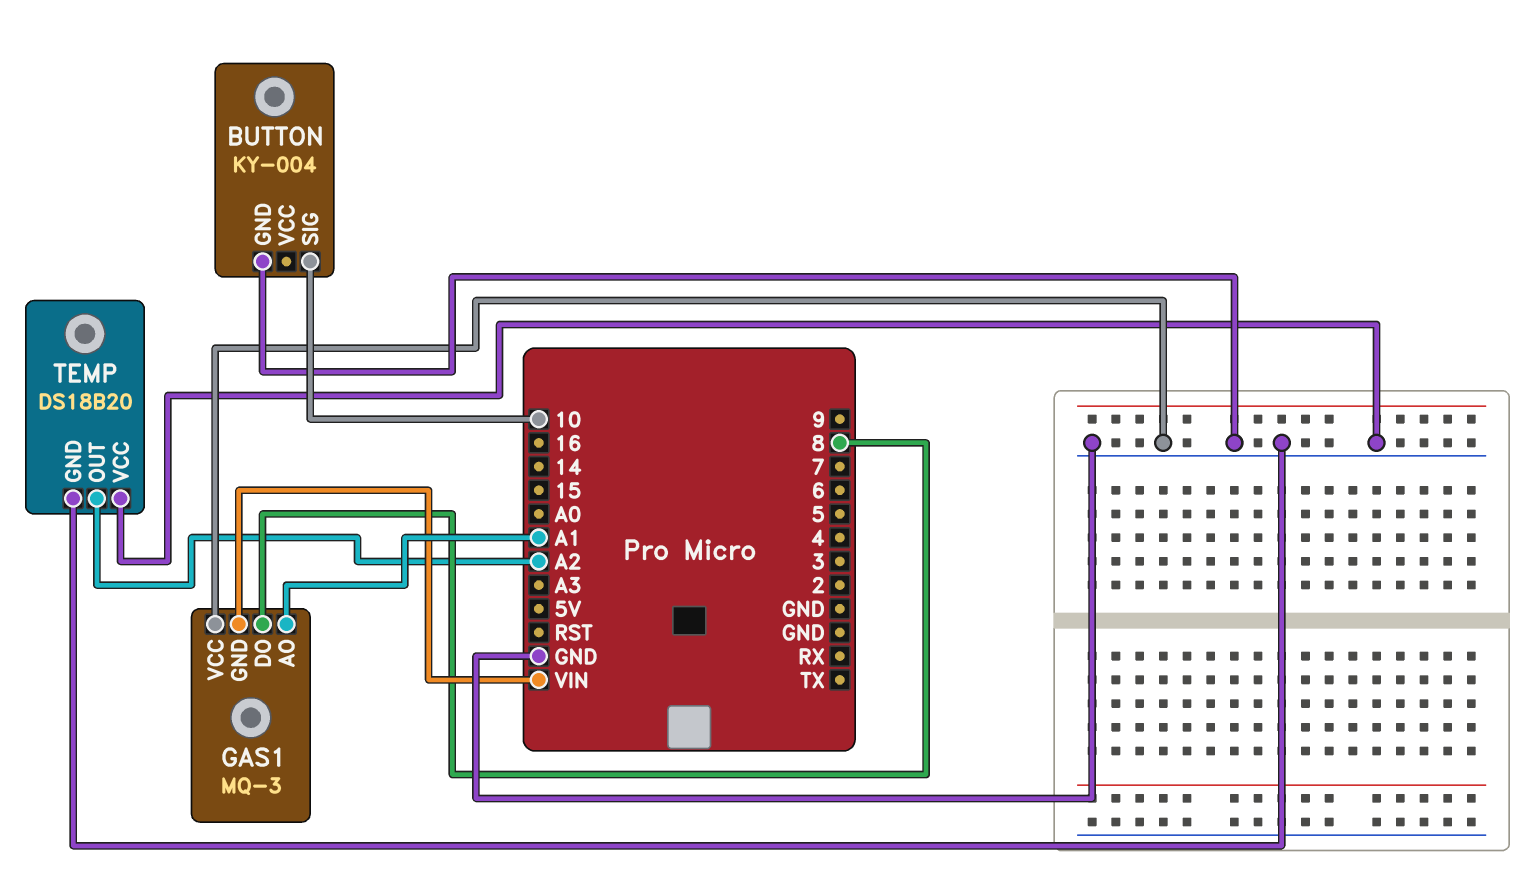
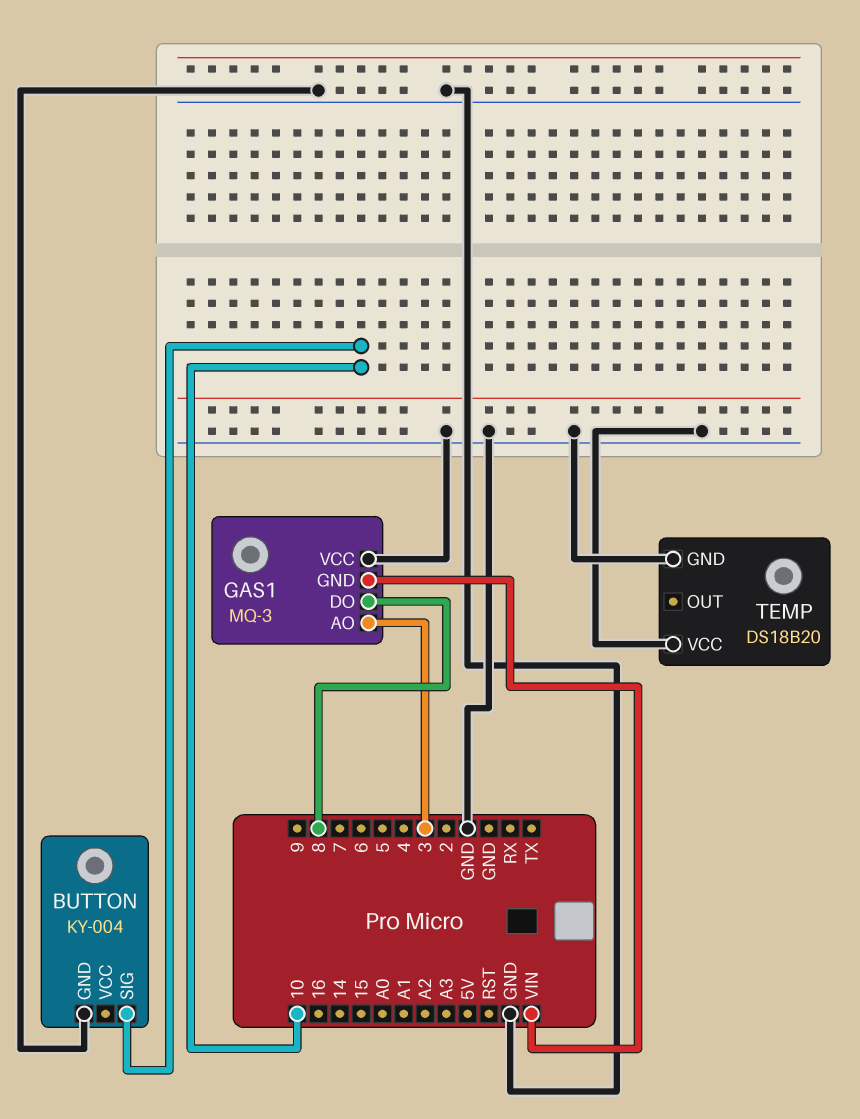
GAS1 pin AO: A1 -> 3
TEMP pin OUT: A2 -> none

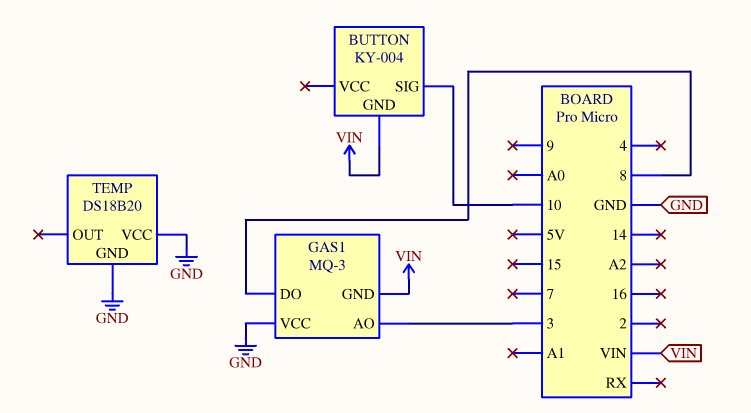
BUTTON pin GND: GND -> VIN

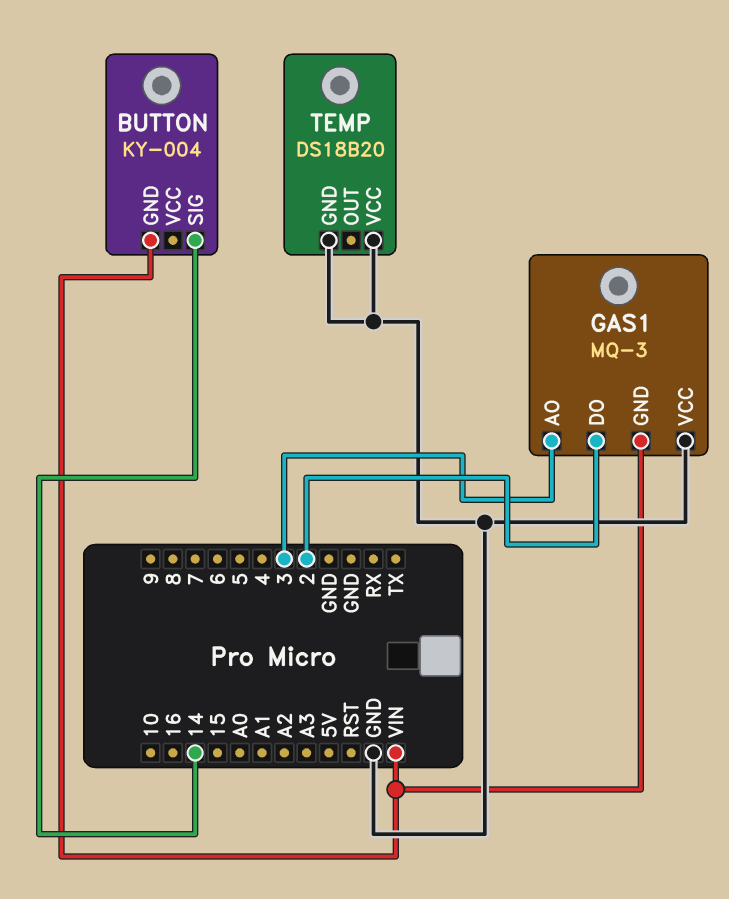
BUTTON pin SIG: 10 -> 14
GAS1 pin DO: 8 -> 2

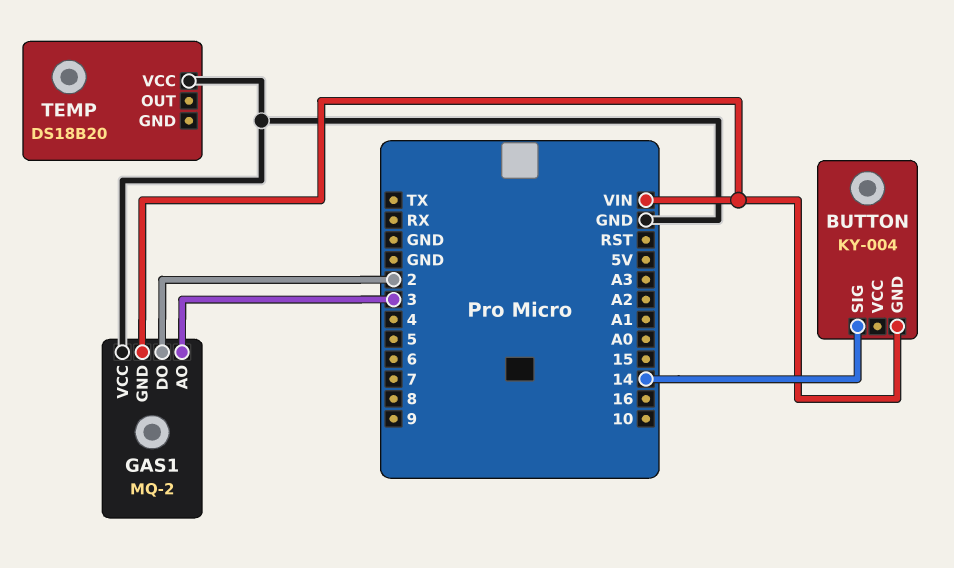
GAS1: MQ-3 -> MQ-2
TEMP pin GND: GND -> none

